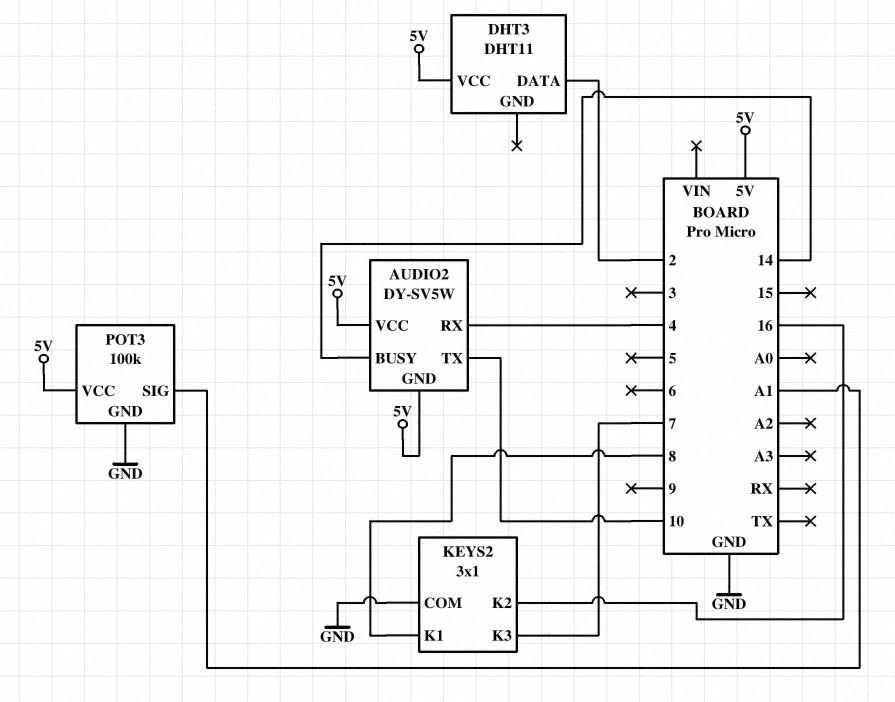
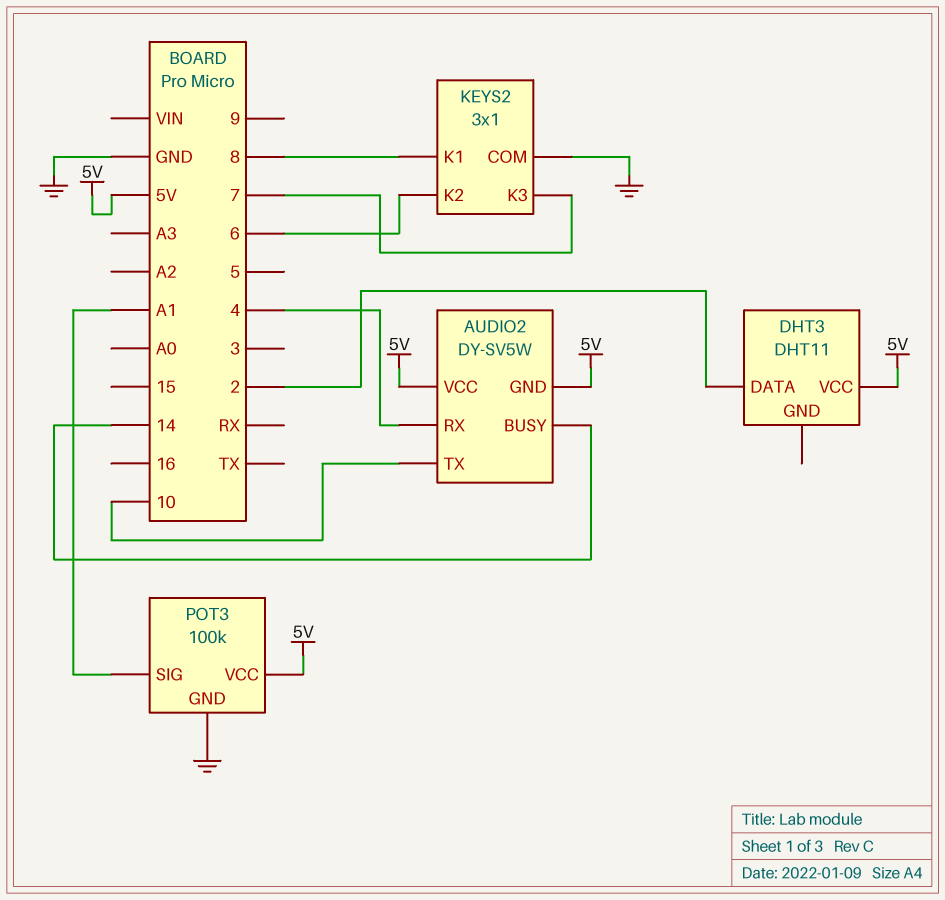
KEYS2 pin K2: 16 -> 6

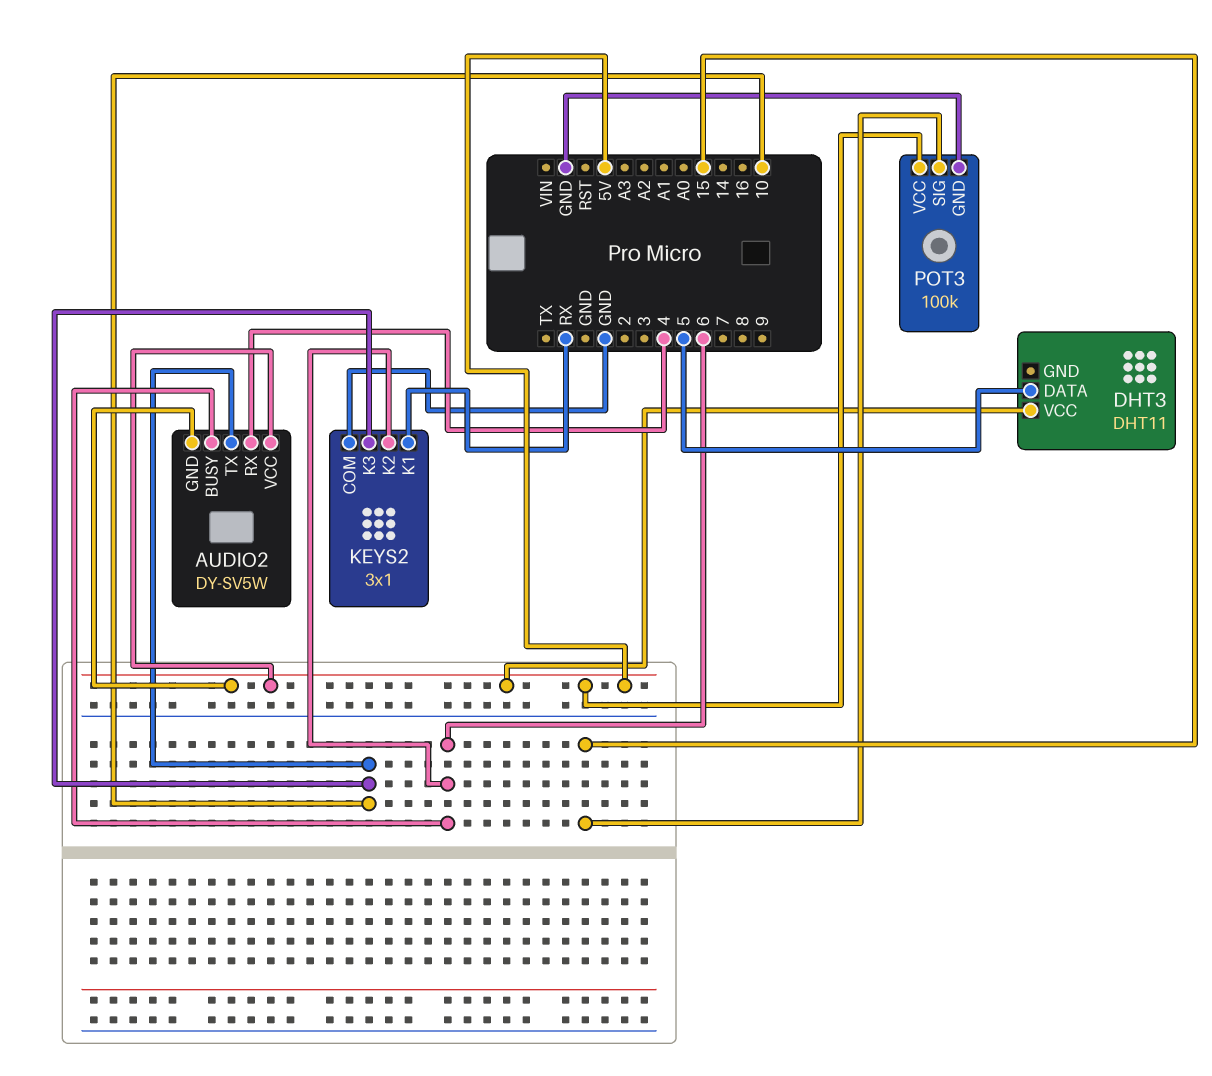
AUDIO2 pin BUSY: 14 -> 6
DHT3 pin DATA: 2 -> 5
KEYS2 pin K1: 8 -> RX
KEYS2 pin K3: 7 -> 10
POT3 pin SIG: A1 -> 15

